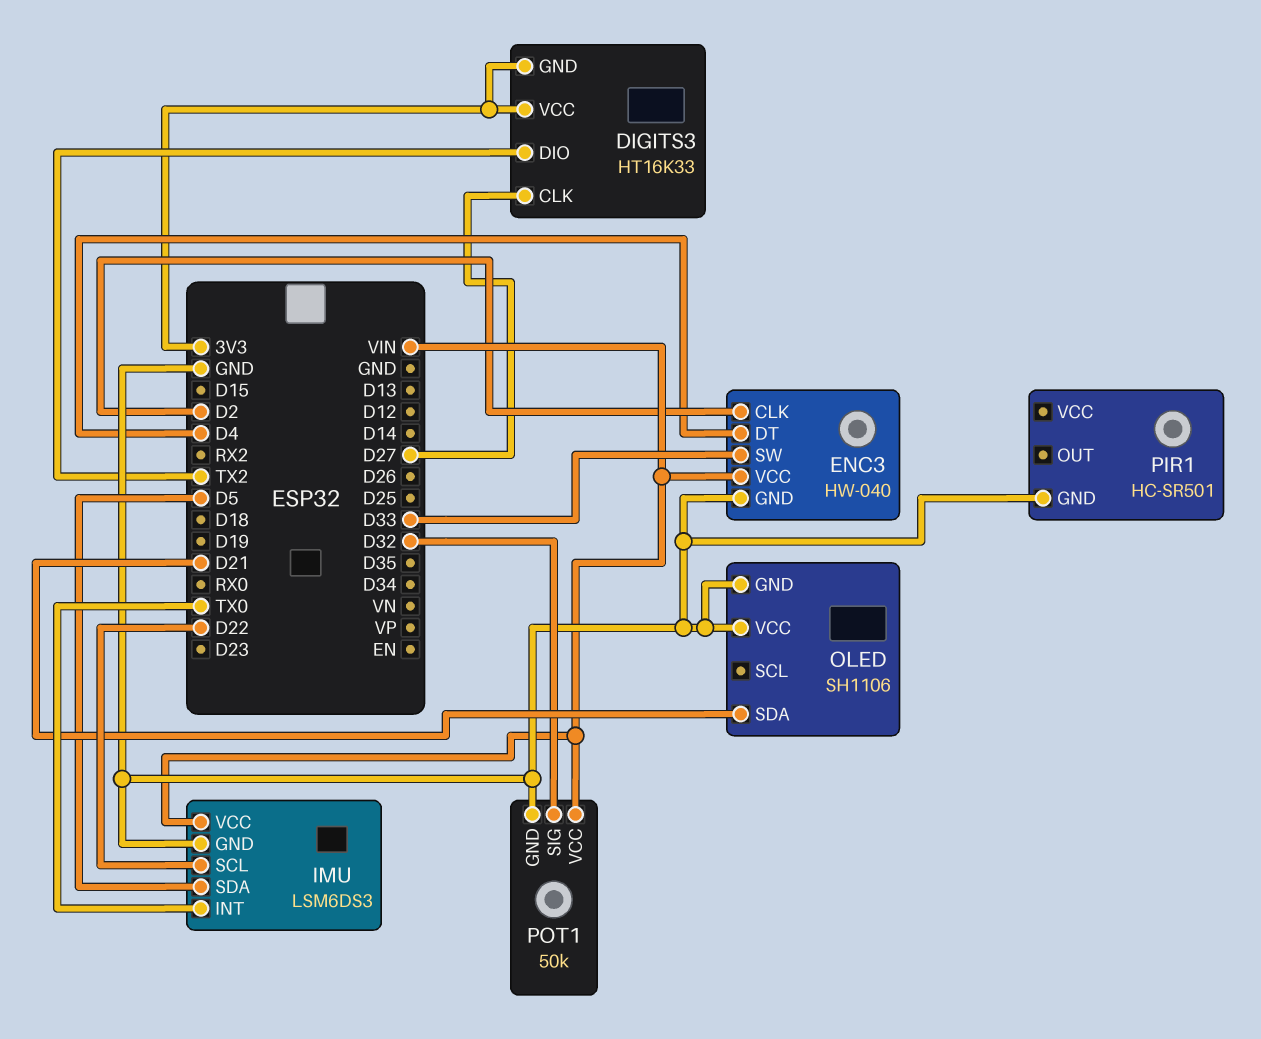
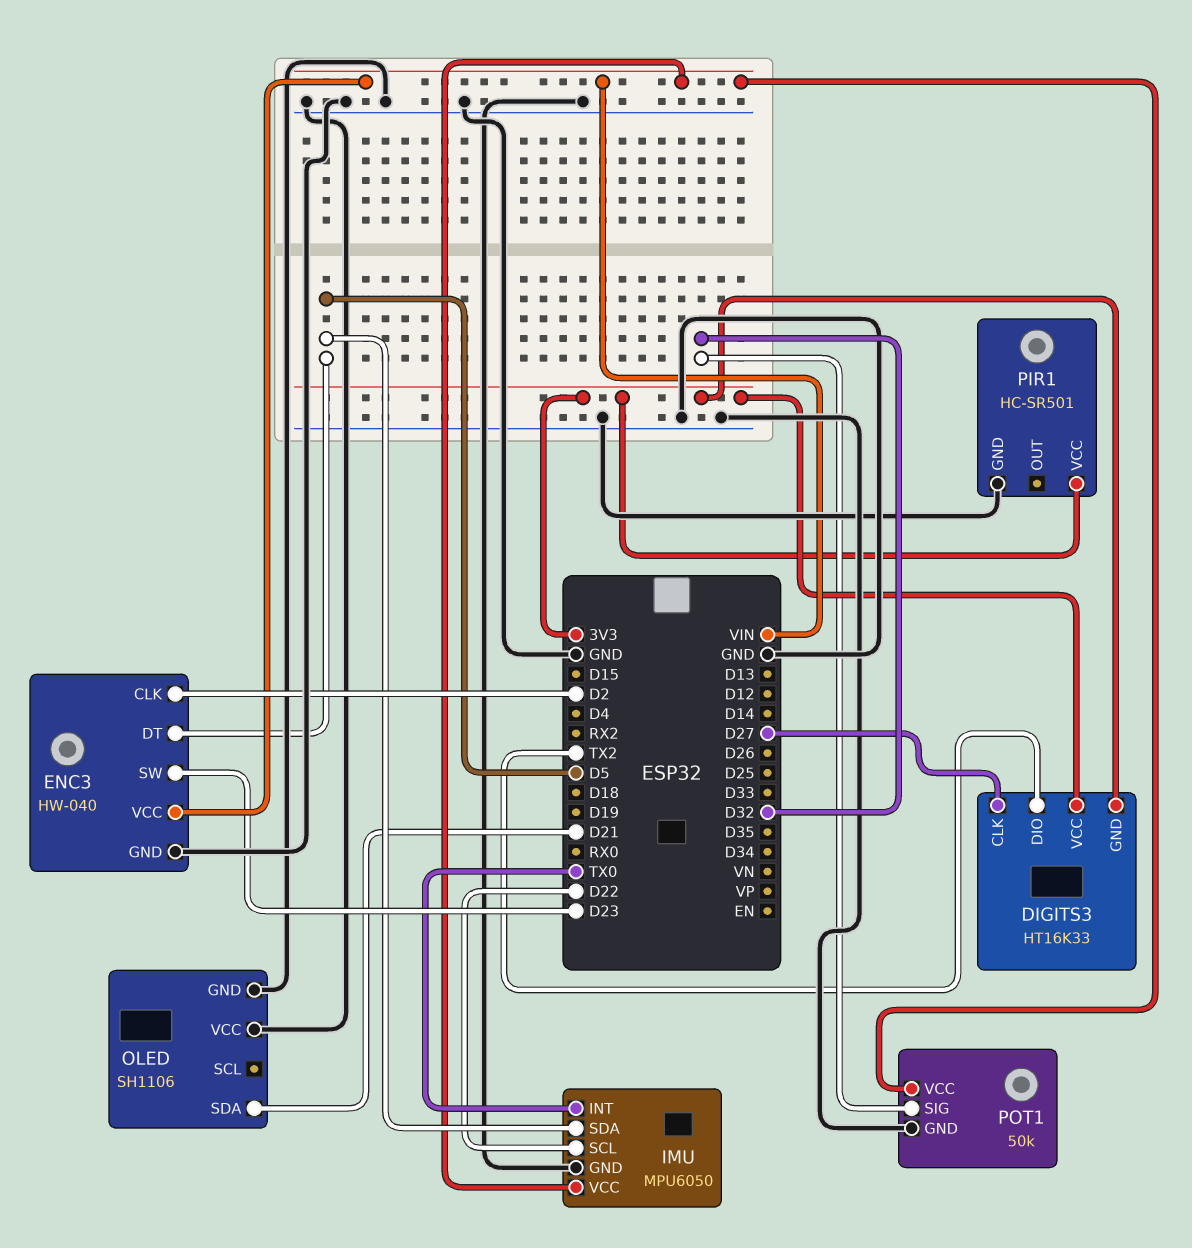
ENC3 pin DT: D4 -> D5
ENC3 pin SW: D33 -> D23
IMU: LSM6DS3 -> MPU6050
PIR1 pin VCC: none -> 3V3

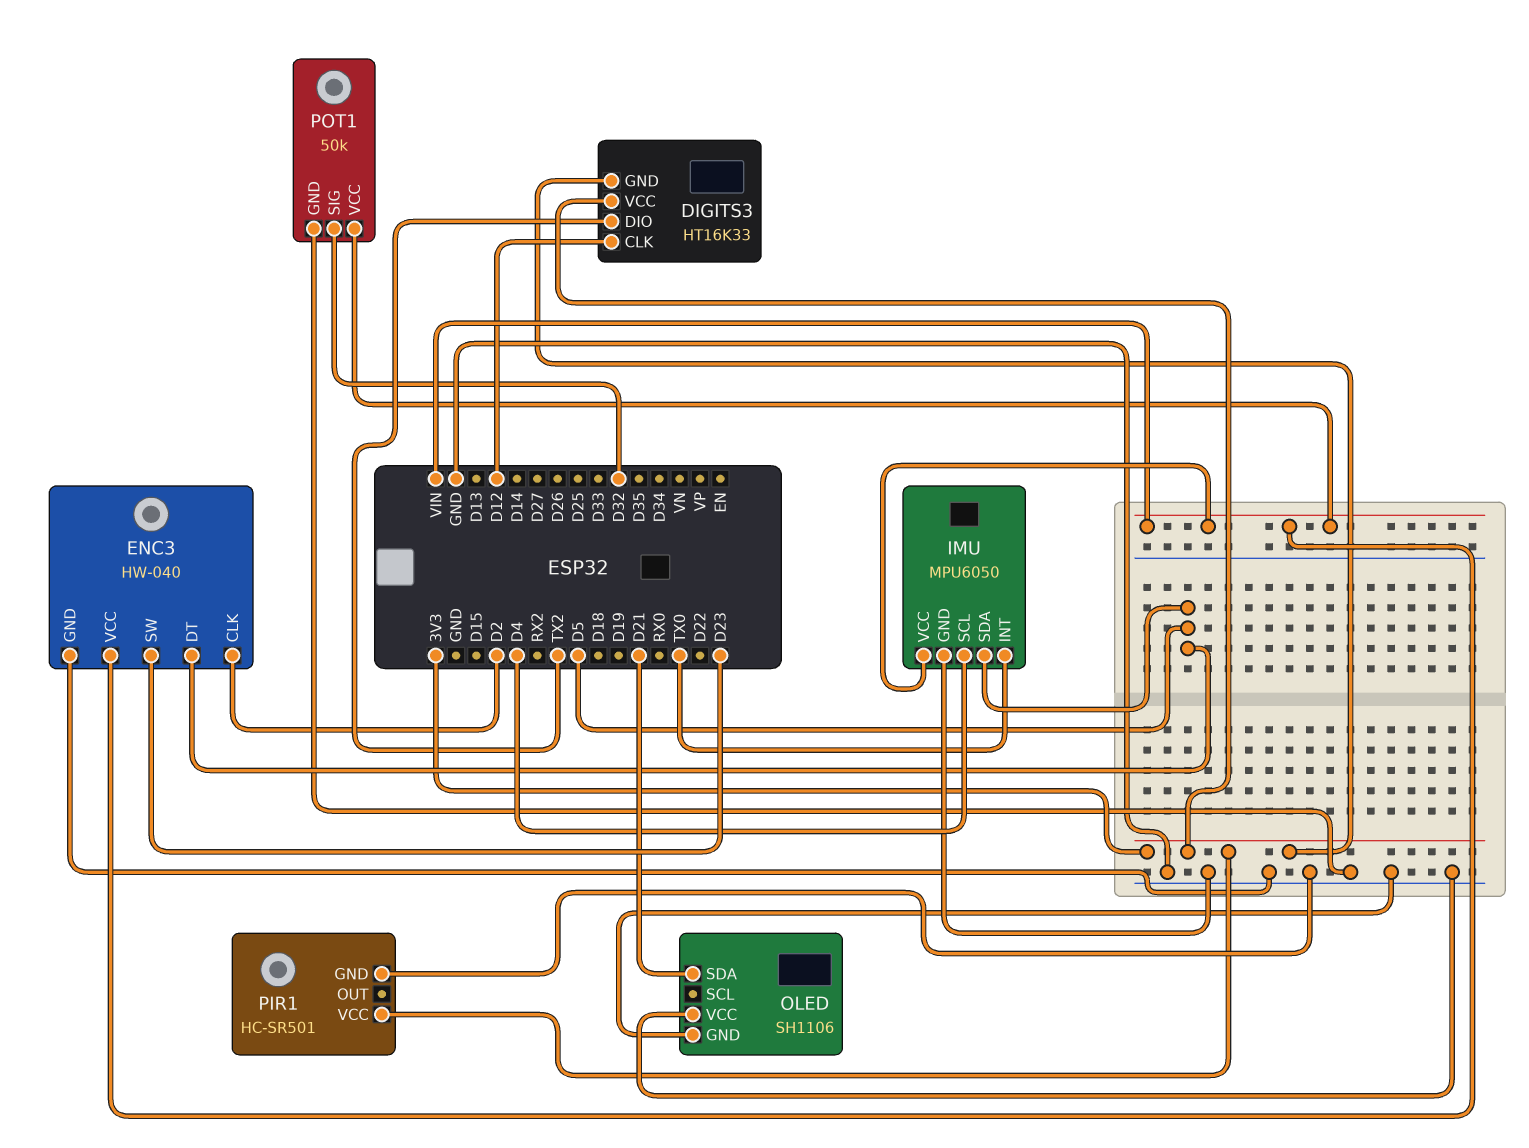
DIGITS3 pin CLK: D27 -> D12
IMU pin SCL: D22 -> D4

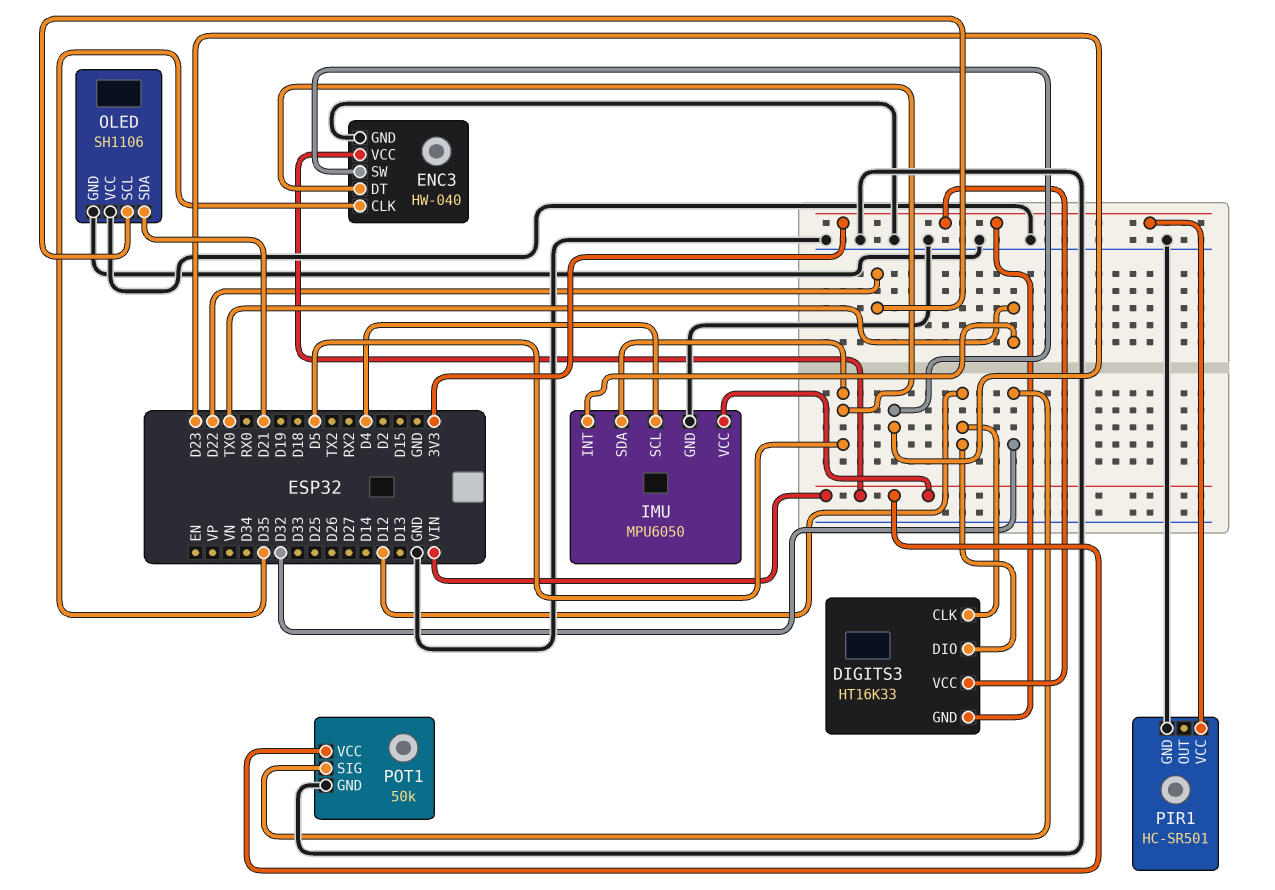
DIGITS3 pin DIO: TX2 -> D12
ENC3 pin CLK: D2 -> D35
OLED pin SCL: none -> D22

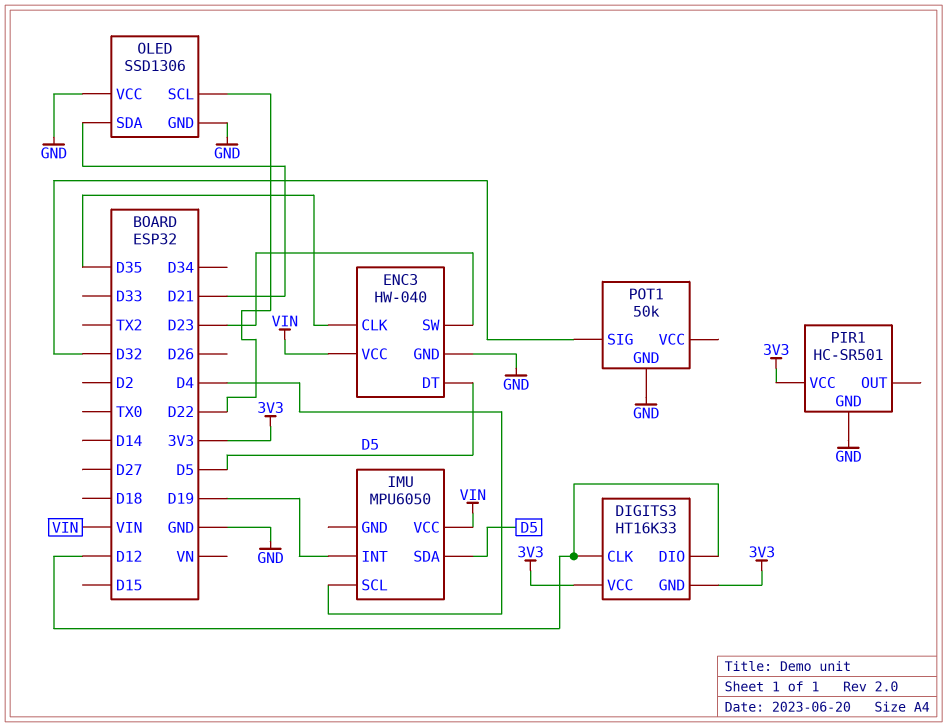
IMU pin GND: GND -> none
IMU pin INT: TX0 -> D19
OLED: SH1106 -> SSD1306
POT1 pin VCC: VIN -> none

